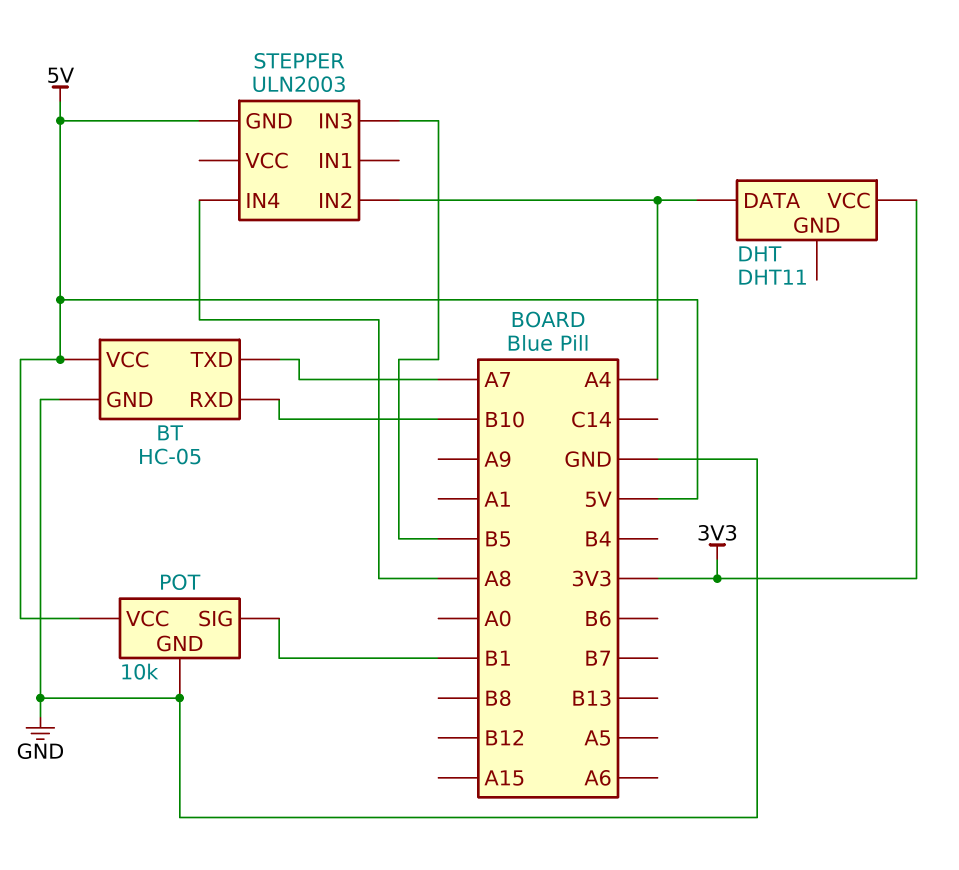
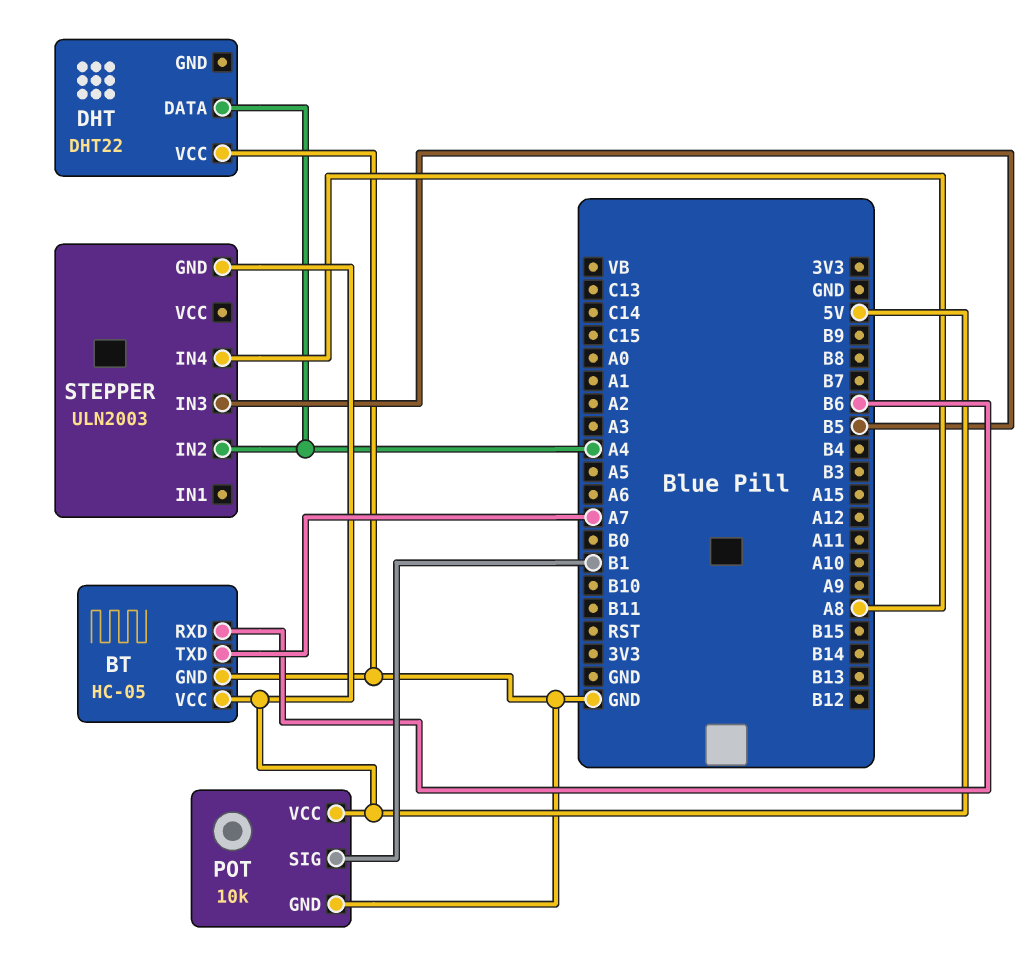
BT pin RXD: B10 -> B6
DHT: DHT11 -> DHT22
DHT pin VCC: 3V3 -> GND

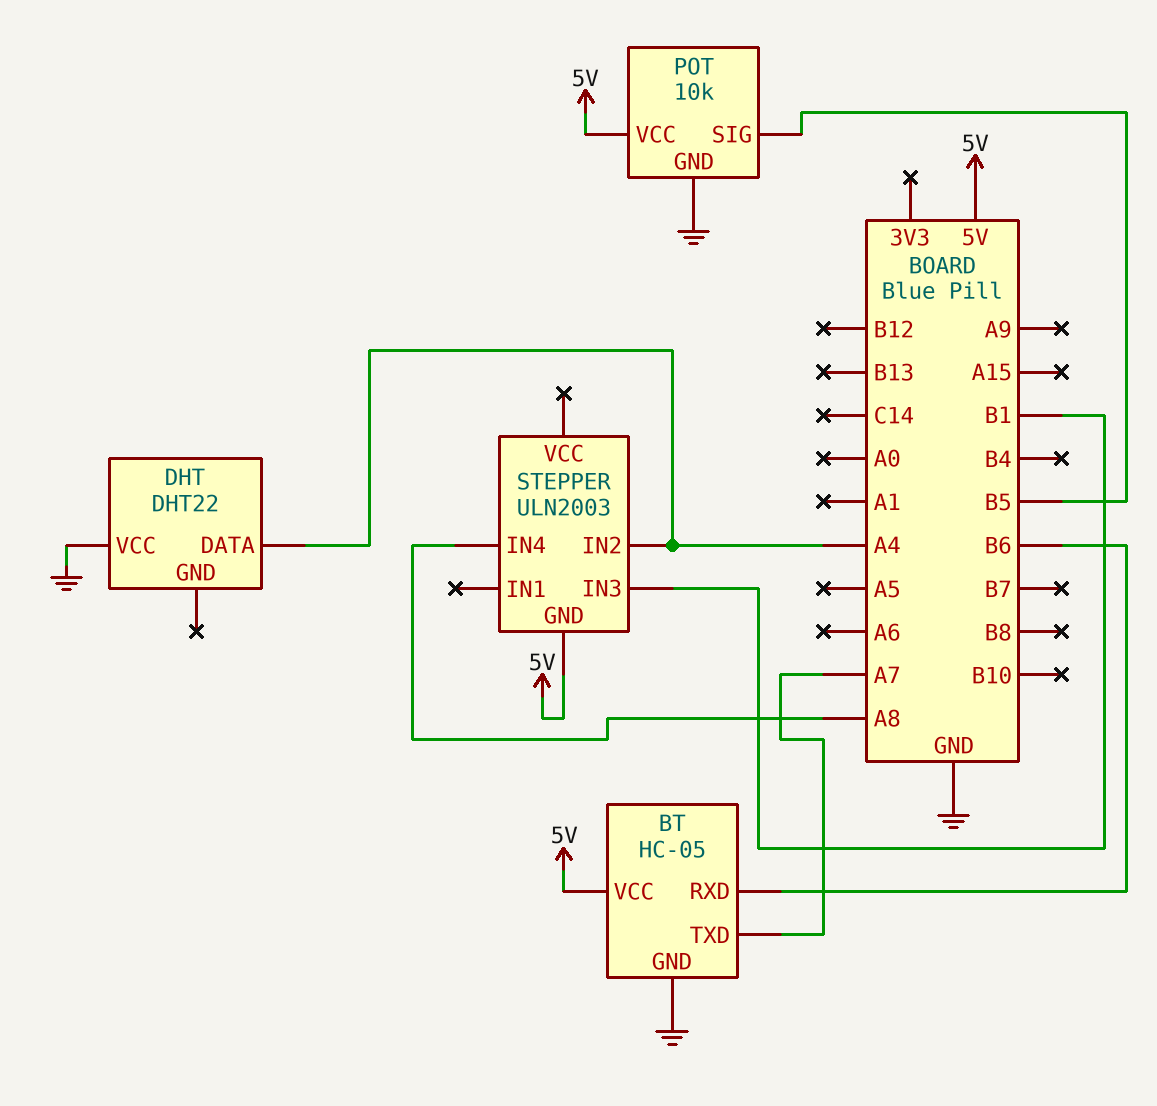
POT pin SIG: B1 -> B5
STEPPER pin IN3: B5 -> B1

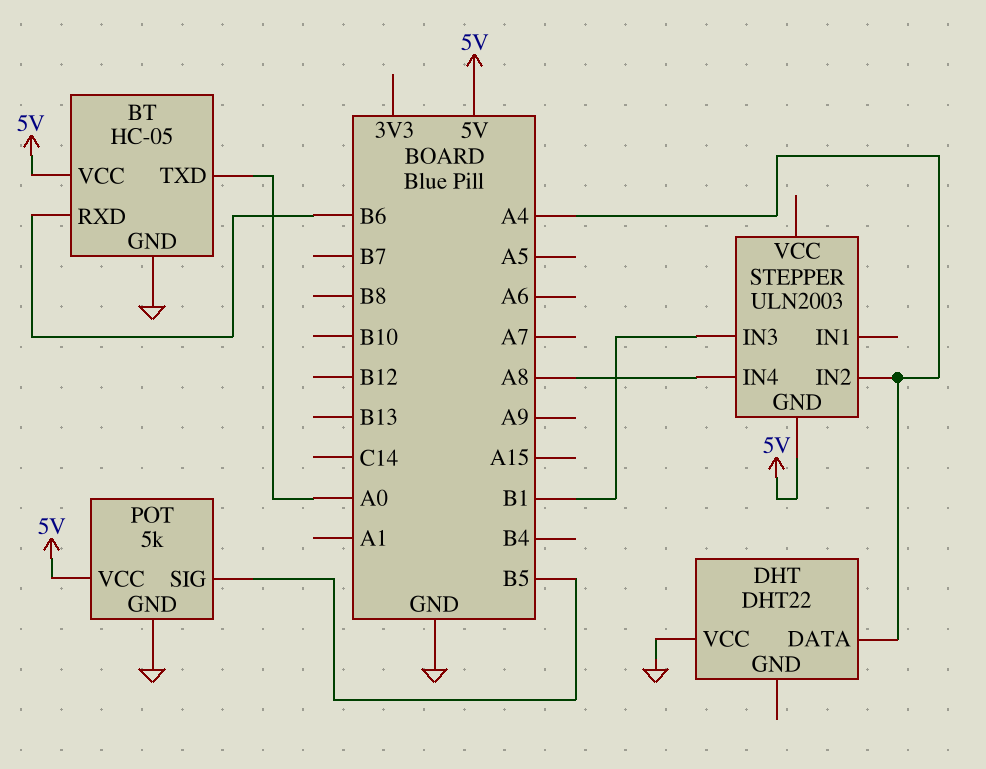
BT pin TXD: A7 -> A0
POT: 10k -> 5k

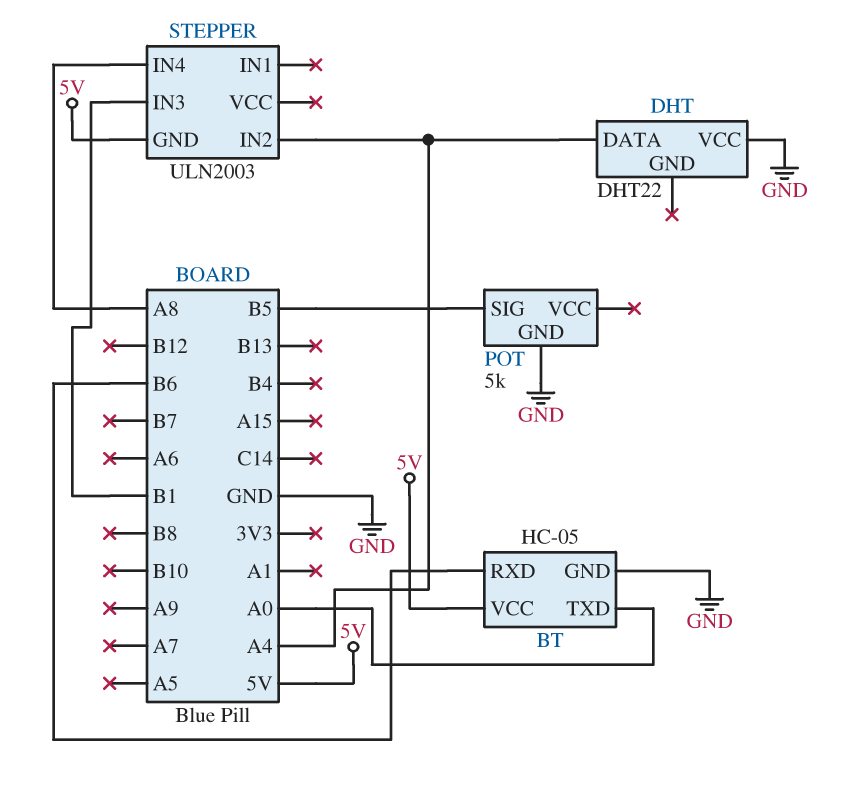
POT pin VCC: 5V -> none

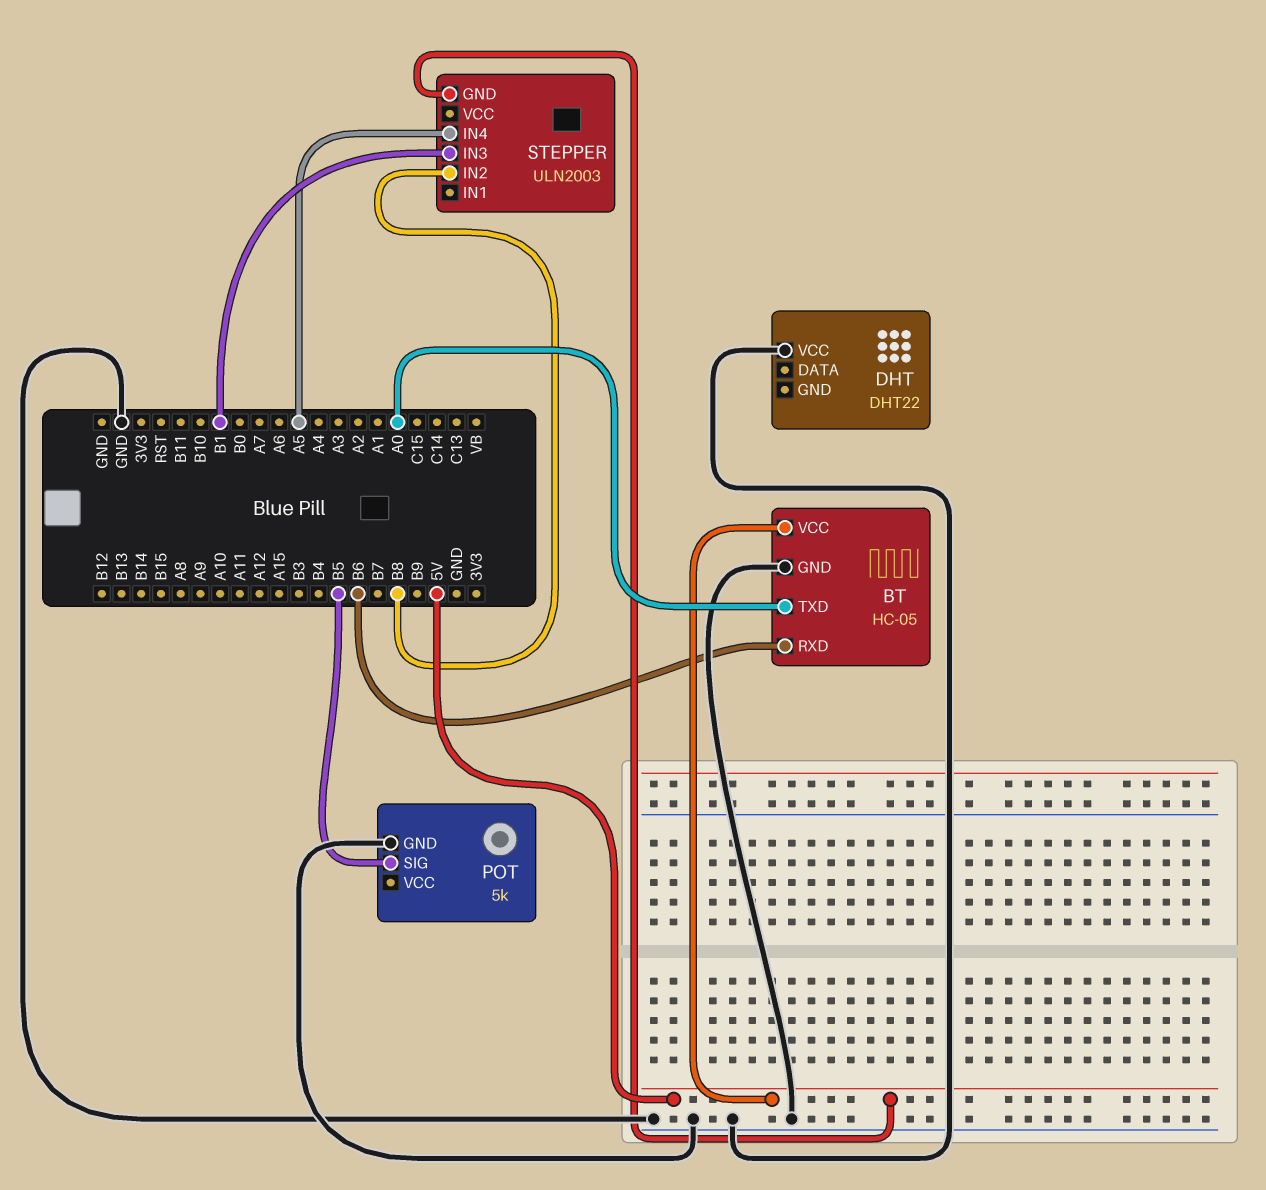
DHT pin DATA: A4 -> none
STEPPER pin IN2: A4 -> B8
STEPPER pin IN4: A8 -> A5

